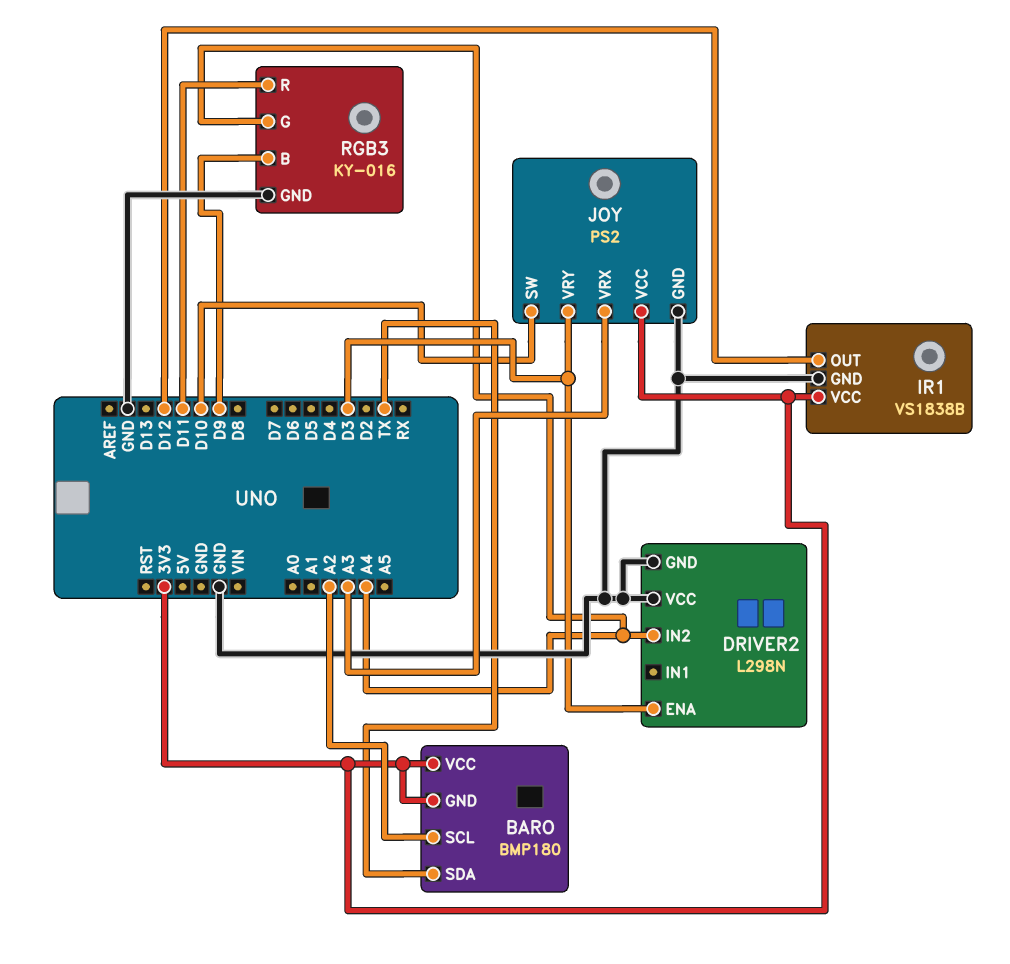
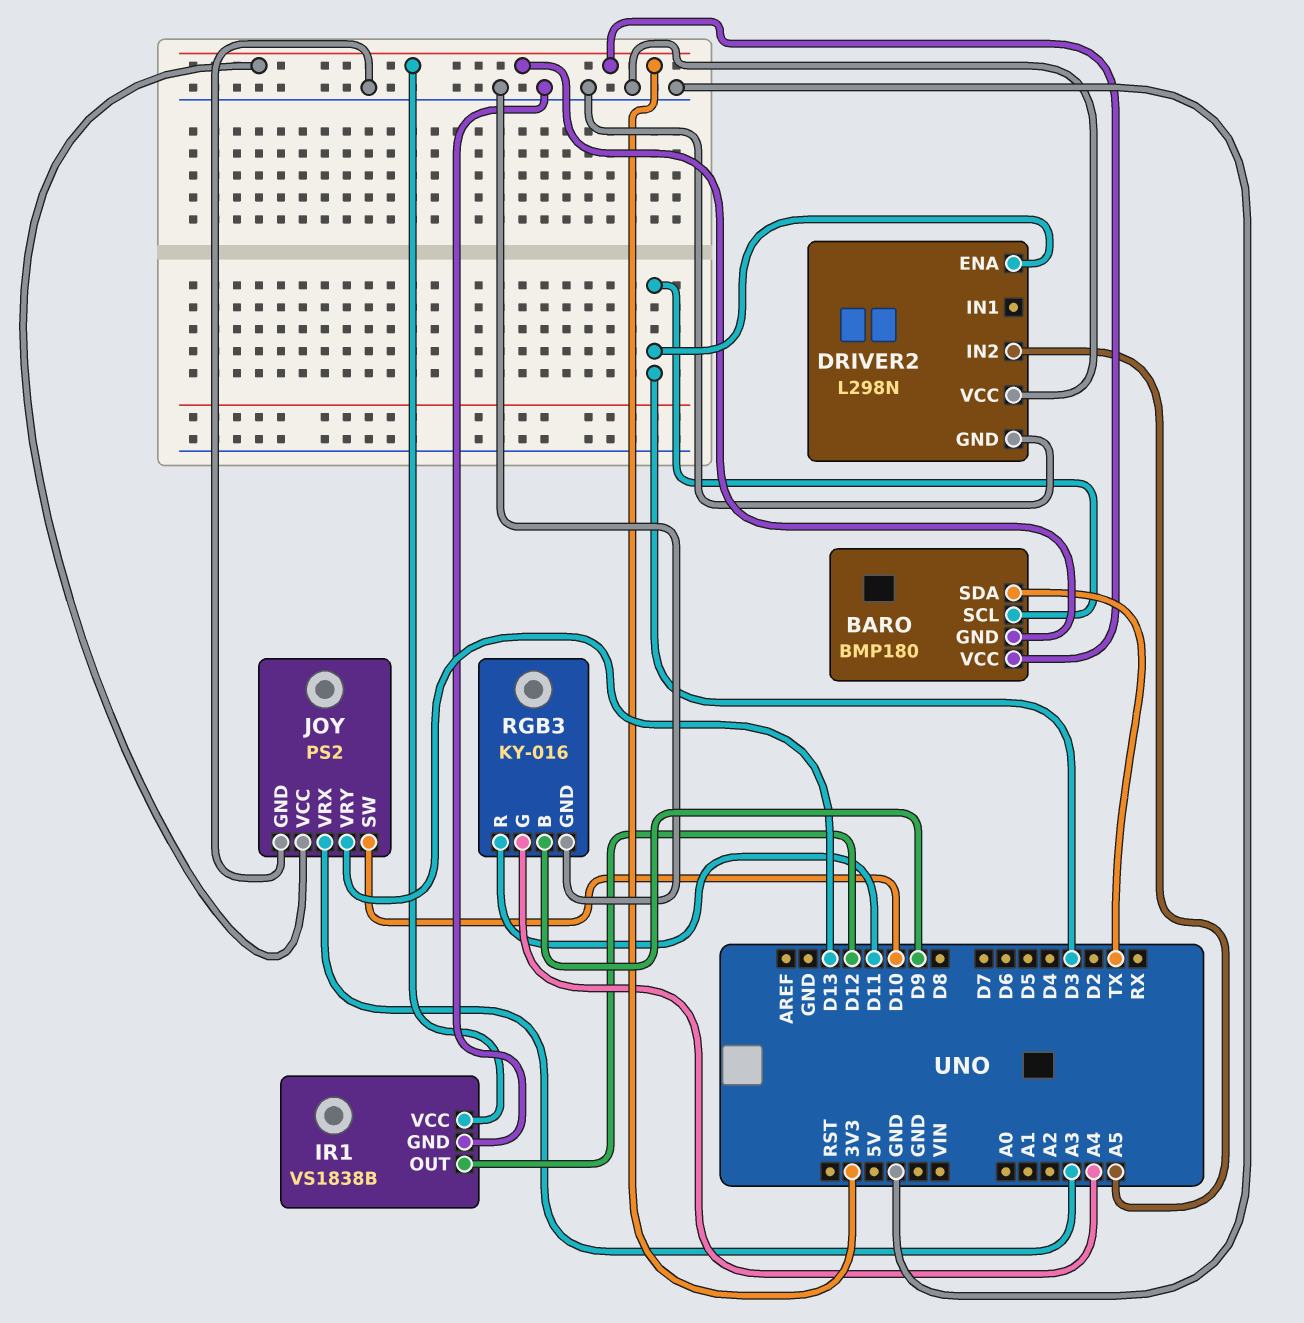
BARO pin SCL: A2 -> D3
DRIVER2 pin IN2: A4 -> A5
JOY pin VRY: D3 -> D13

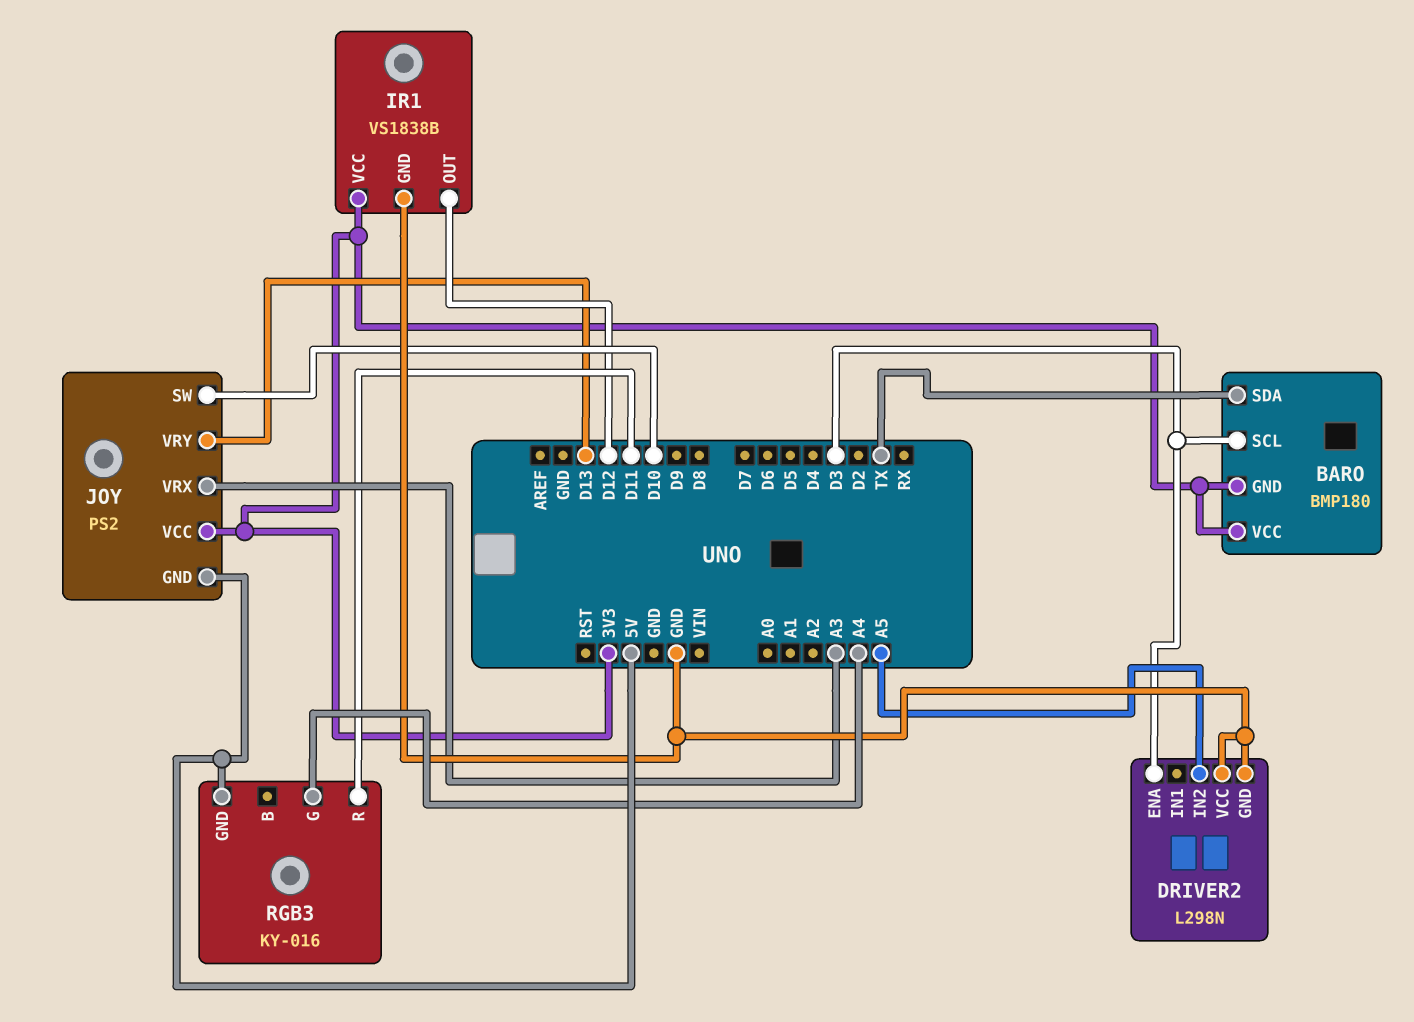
JOY pin GND: GND -> 5V
RGB3 pin B: D9 -> none
RGB3 pin GND: GND -> 5V

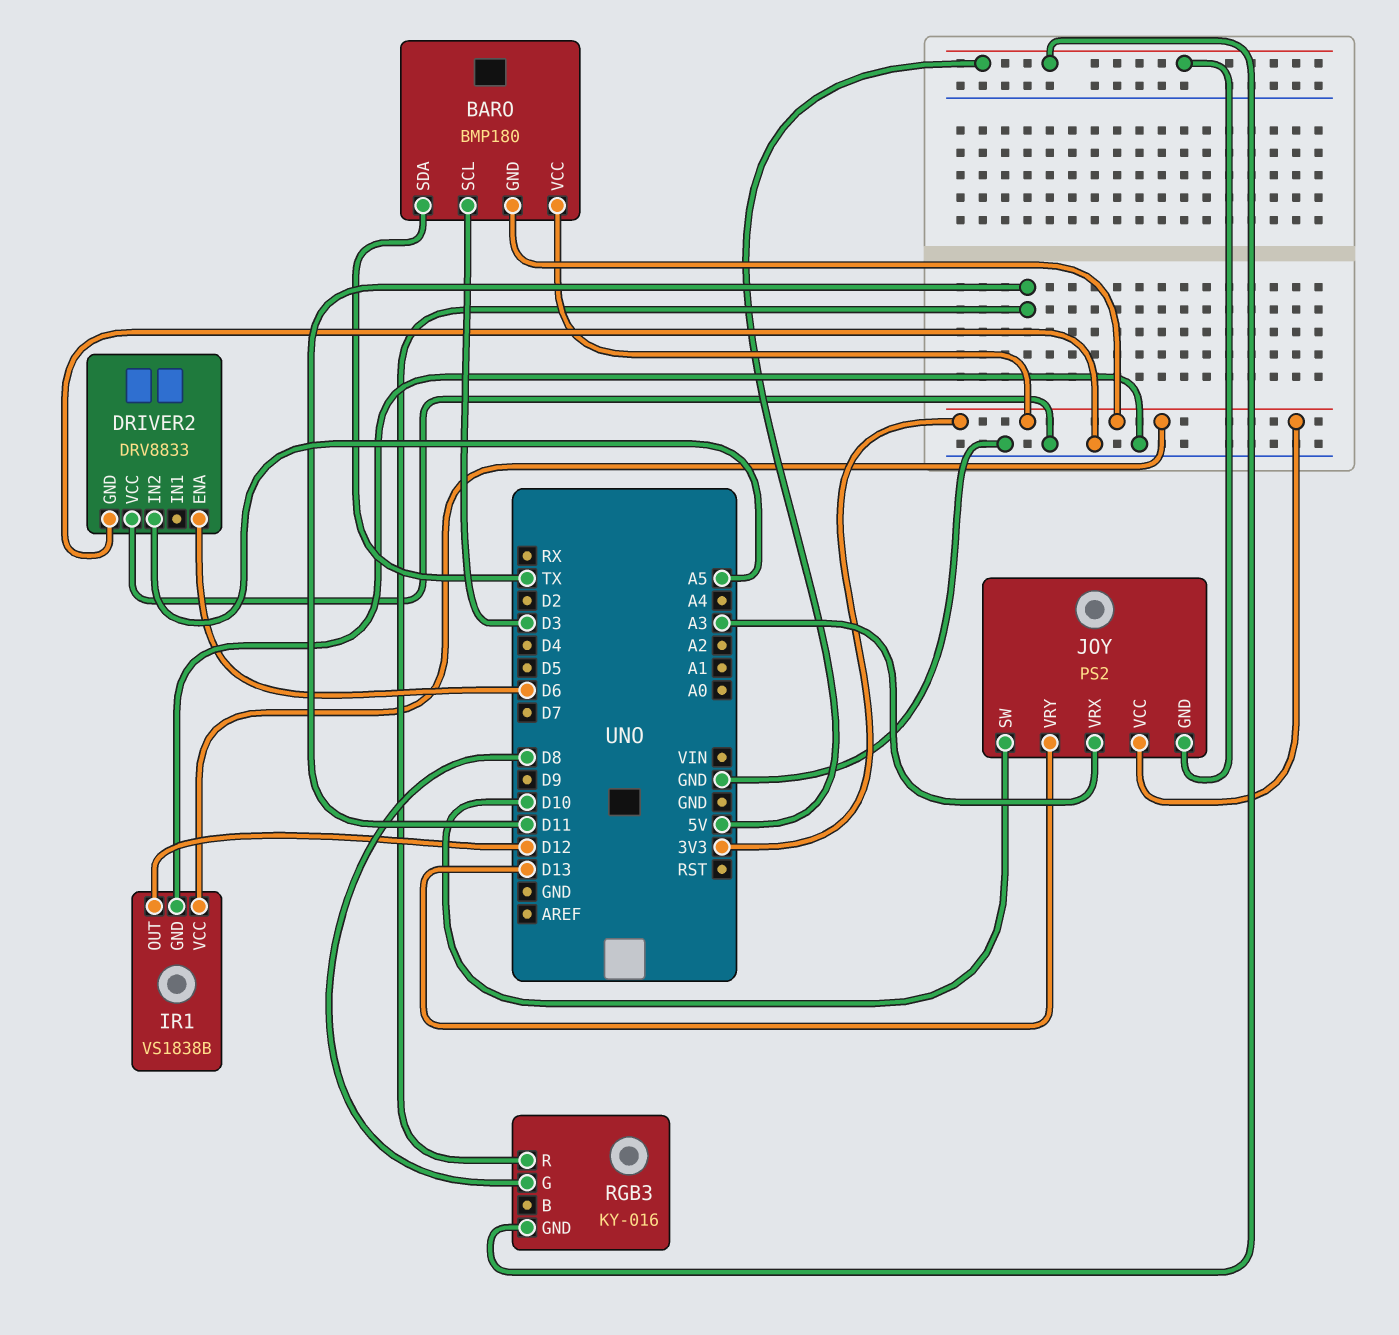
DRIVER2: L298N -> DRV8833
DRIVER2 pin ENA: D3 -> D6
RGB3 pin G: A4 -> D8

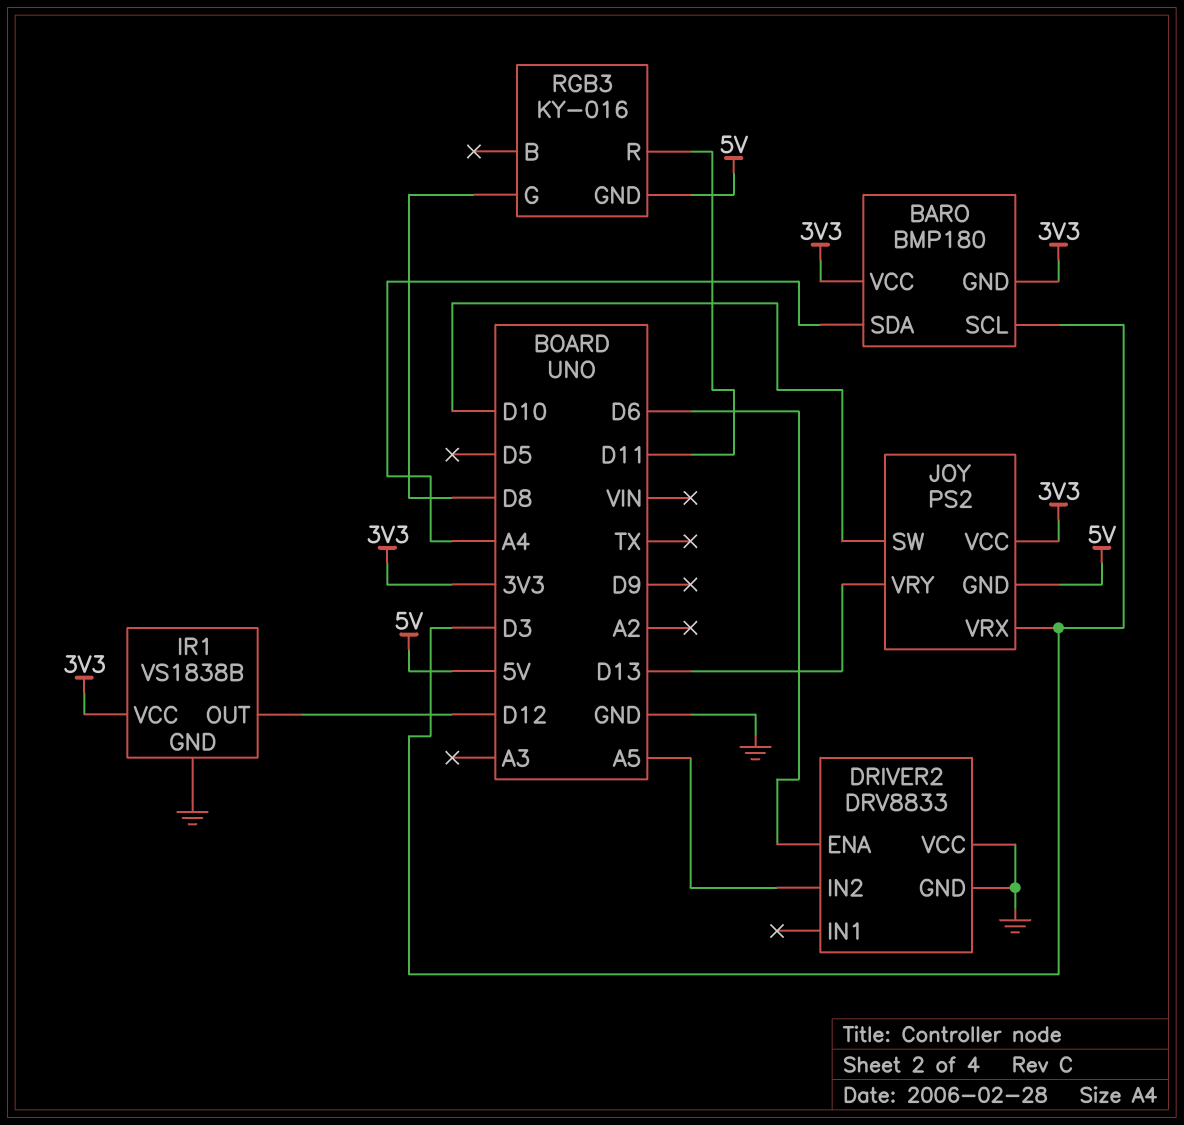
BARO pin SDA: TX -> A4
JOY pin VRX: A3 -> D3

